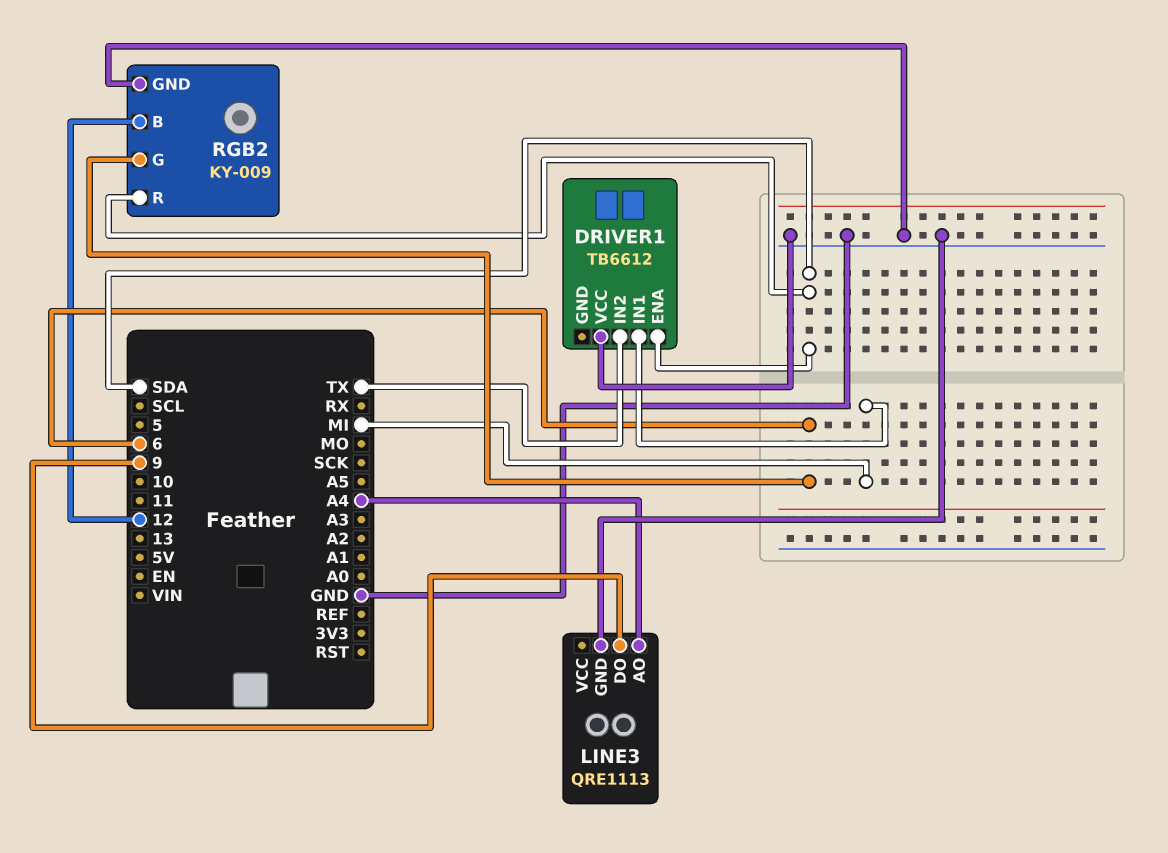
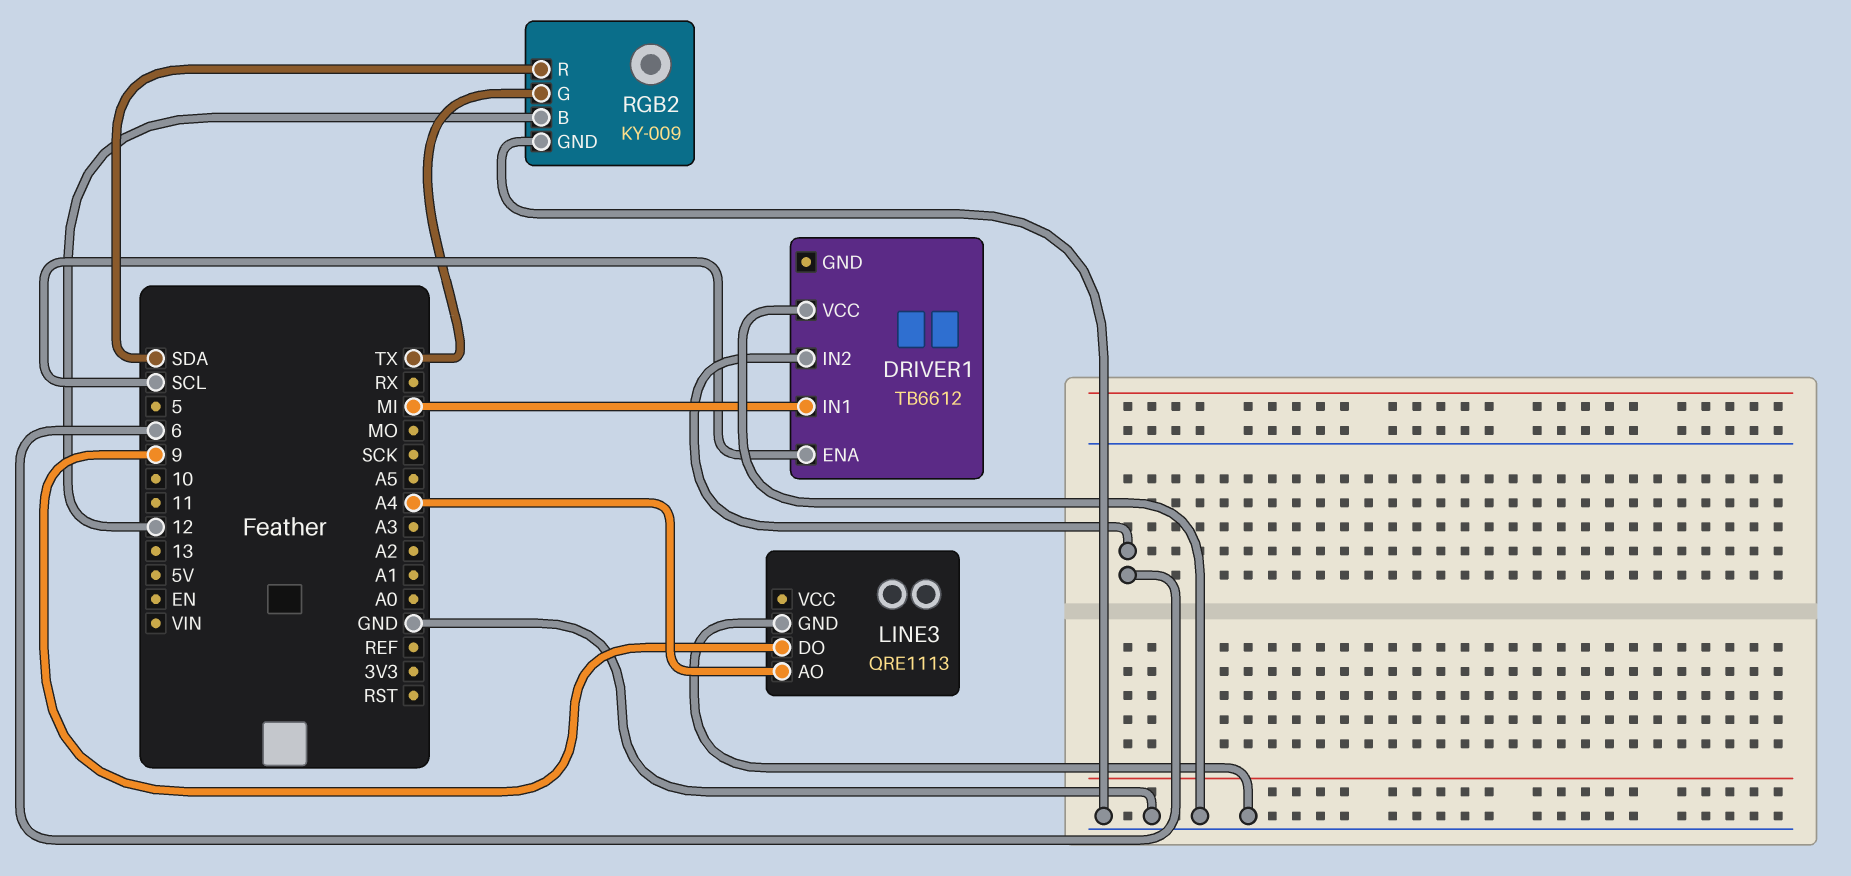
DRIVER1 pin ENA: SDA -> SCL
DRIVER1 pin IN2: TX -> 6
RGB2 pin G: 6 -> TX

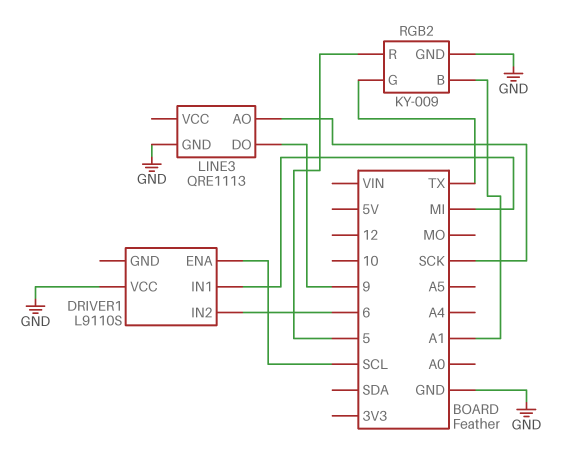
DRIVER1: TB6612 -> L9110S
LINE3 pin AO: A4 -> SCK
RGB2 pin B: 12 -> A1
RGB2 pin R: SDA -> 5

